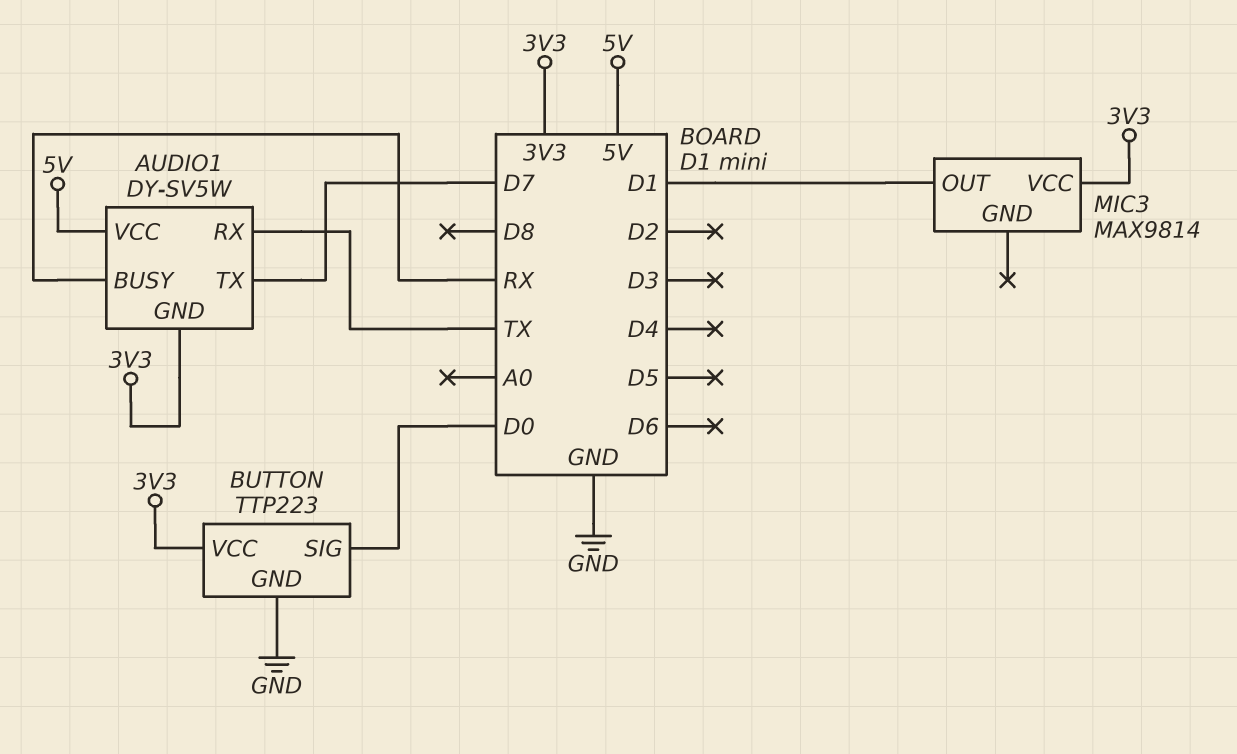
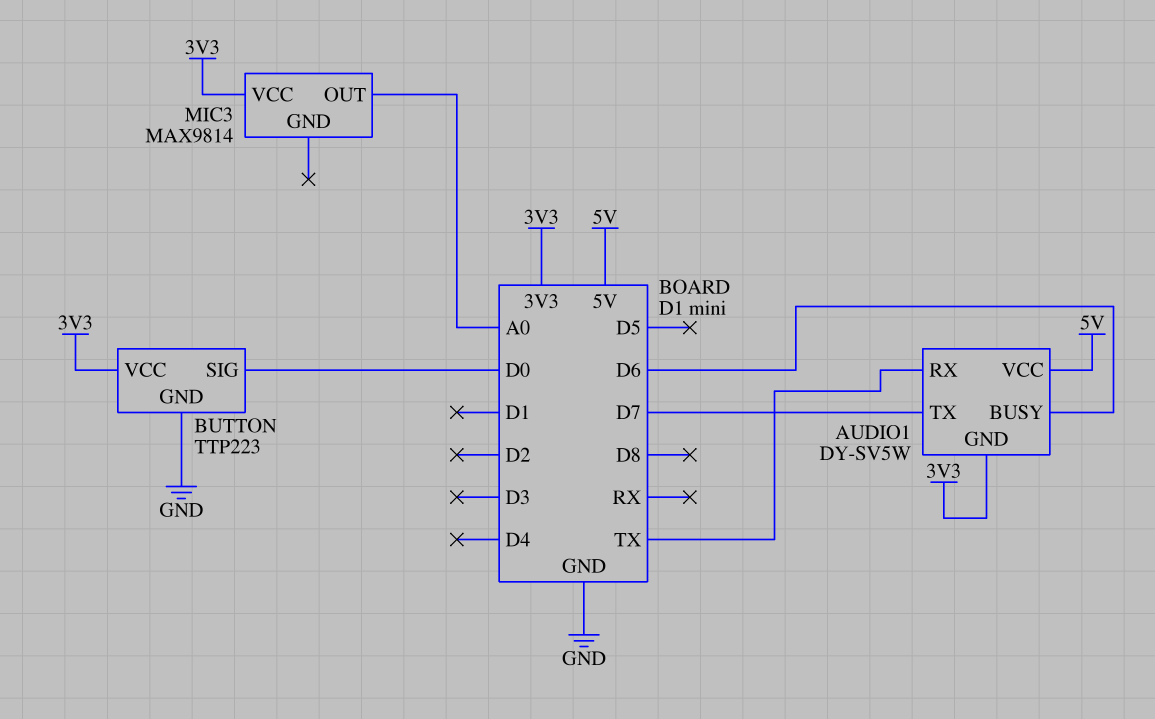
AUDIO1 pin BUSY: RX -> D6
MIC3 pin OUT: D1 -> A0

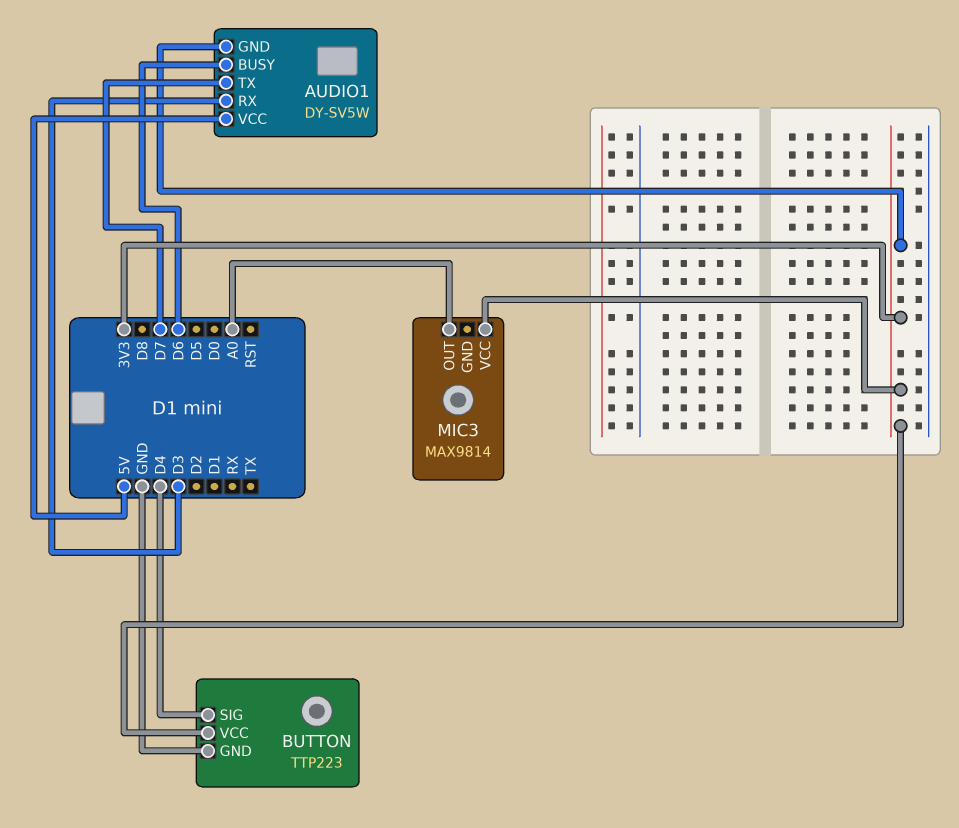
AUDIO1 pin RX: TX -> D3
BUTTON pin SIG: D0 -> D4

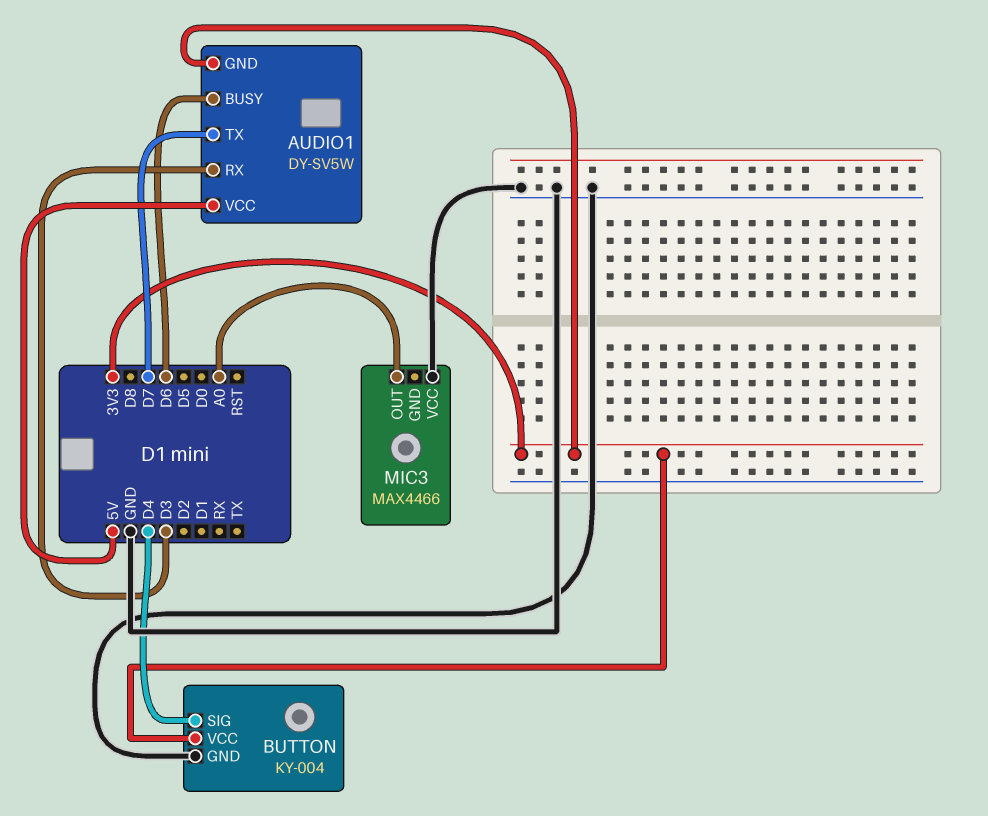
BUTTON: TTP223 -> KY-004
MIC3: MAX9814 -> MAX4466
MIC3 pin VCC: 3V3 -> GND

